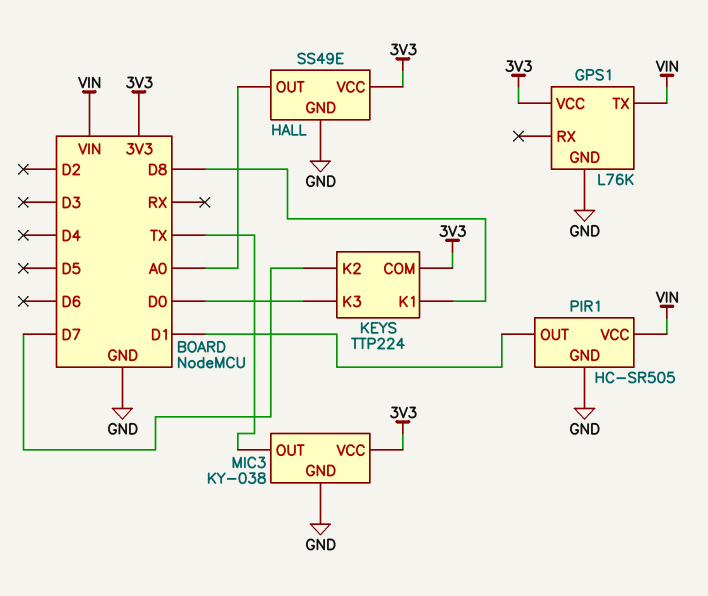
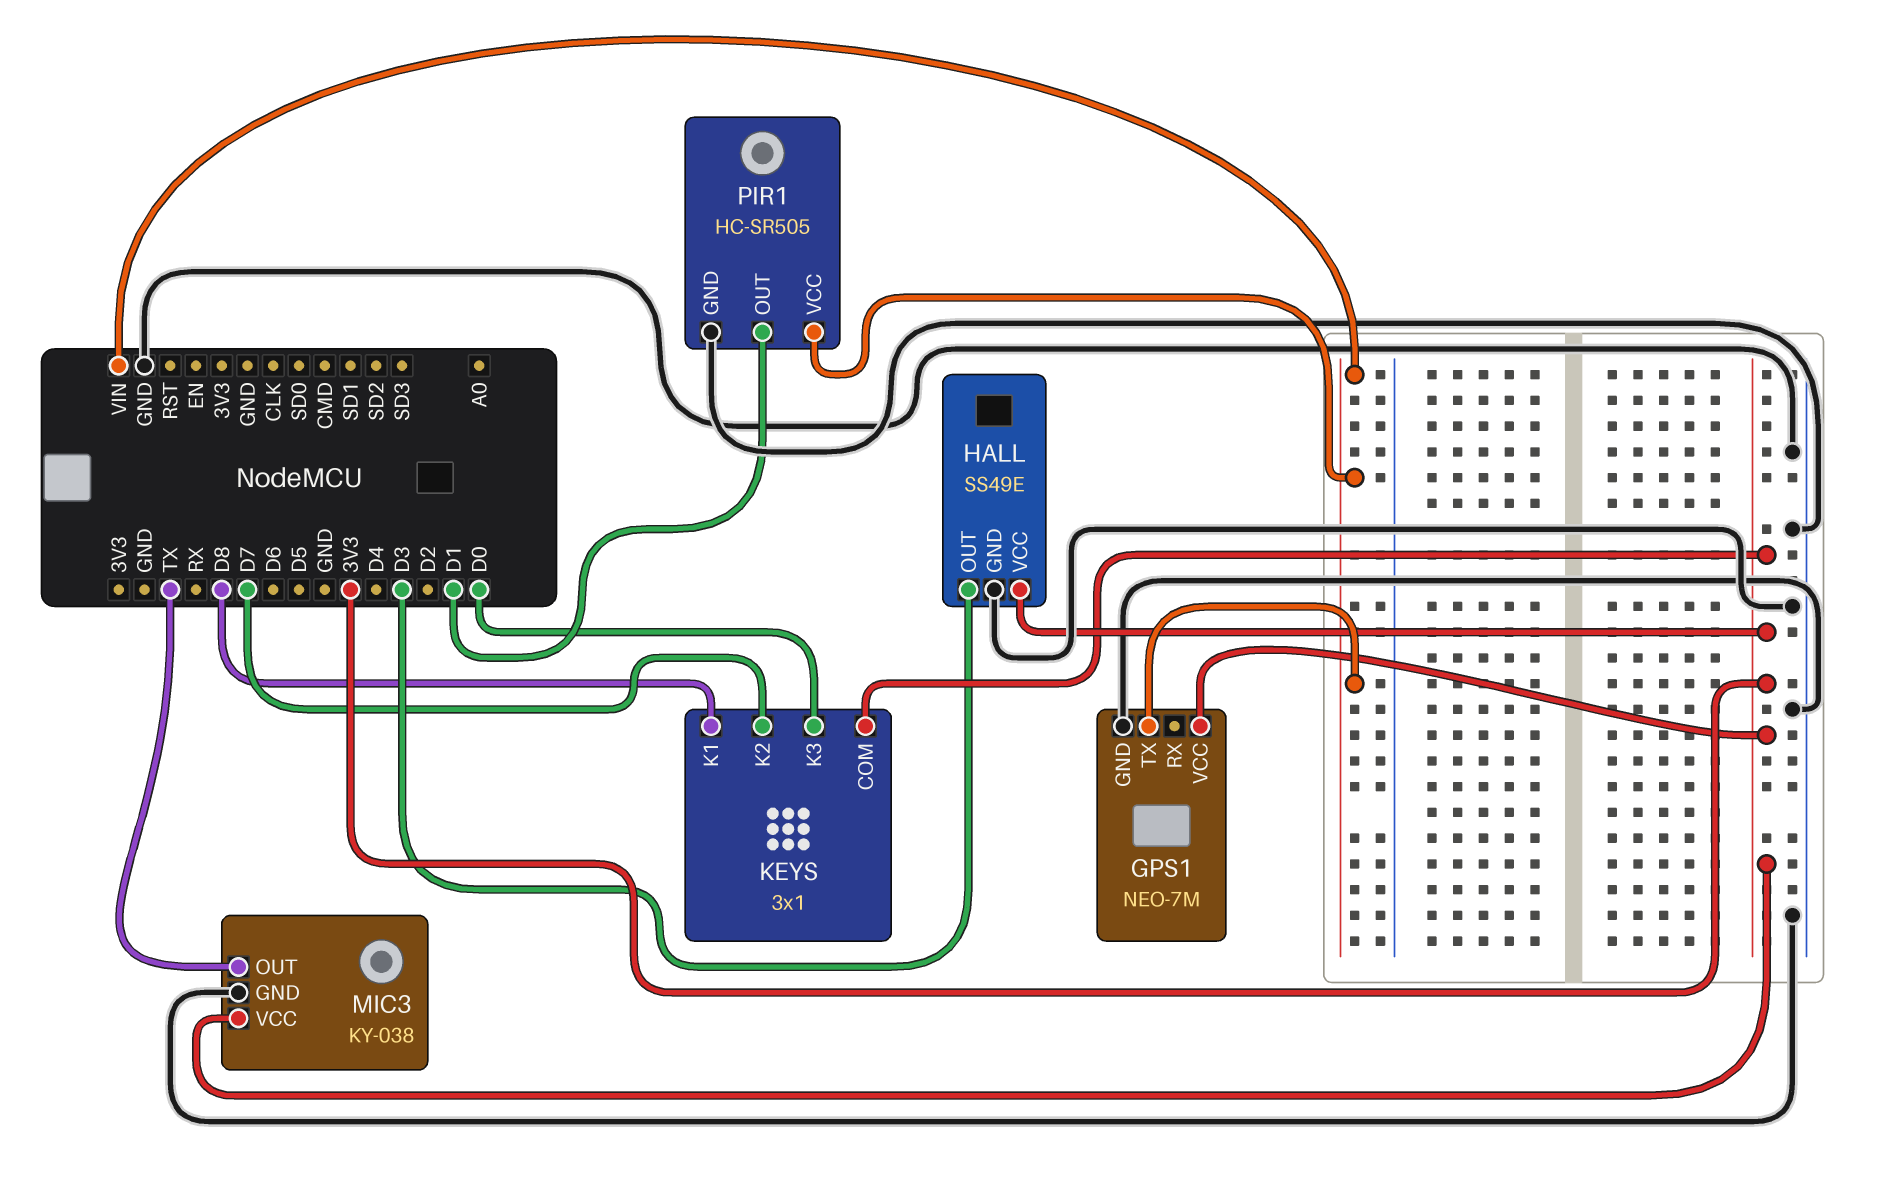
GPS1: L76K -> NEO-7M
HALL pin OUT: A0 -> D3
KEYS: TTP224 -> 3x1

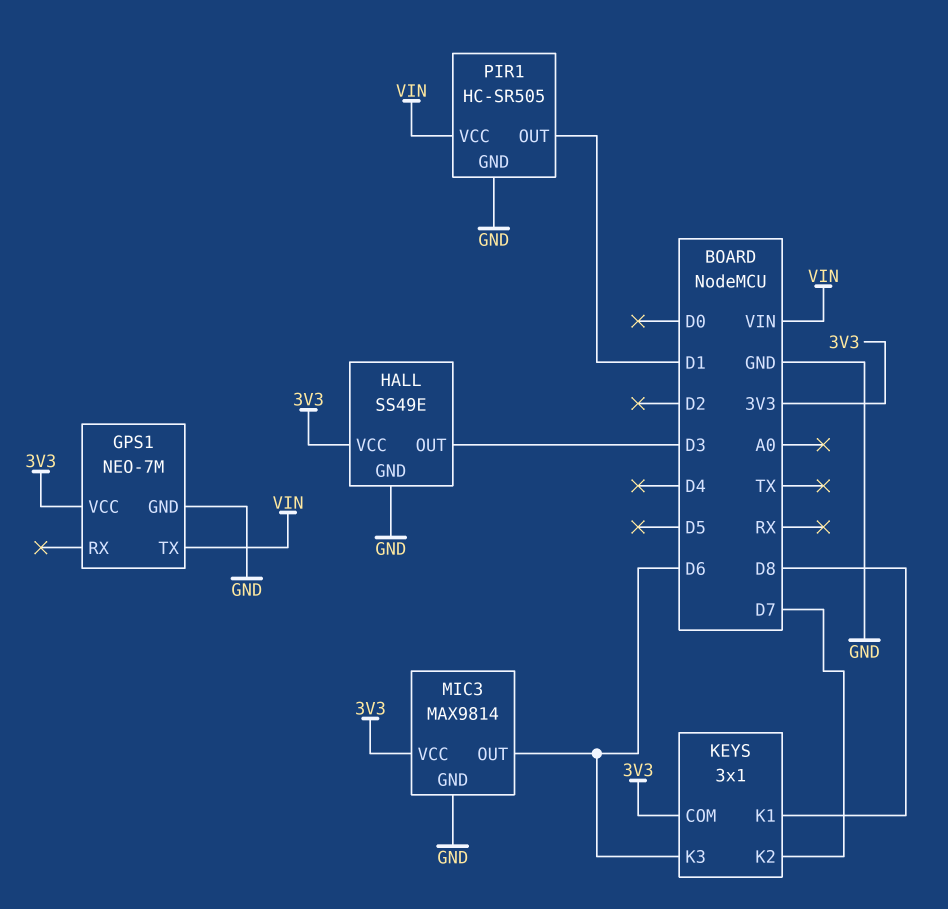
KEYS pin K3: D0 -> D6
MIC3: KY-038 -> MAX9814
MIC3 pin OUT: TX -> D6

